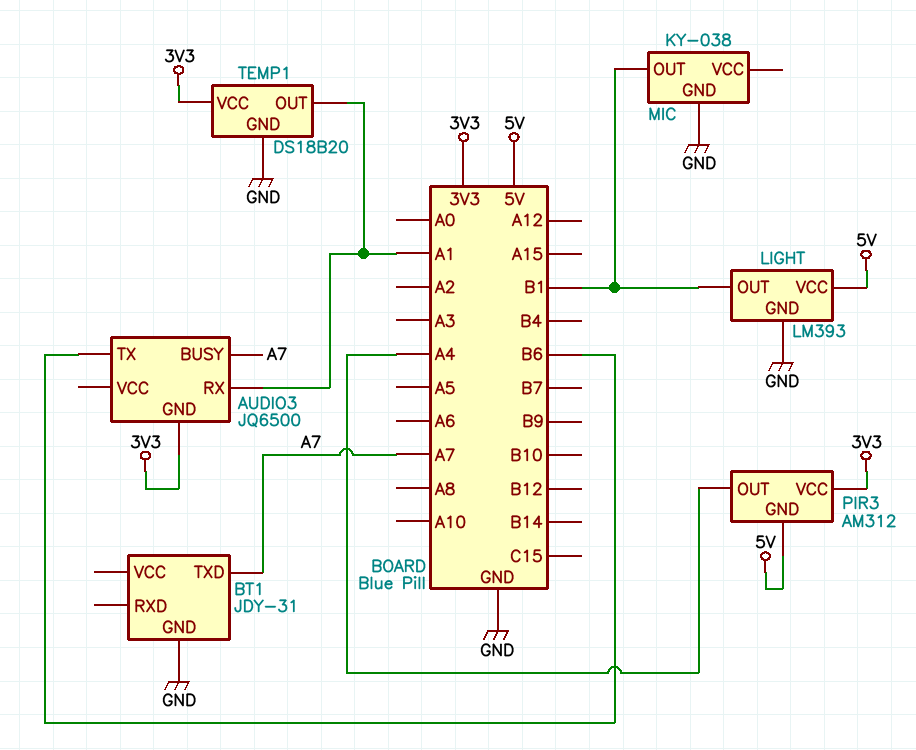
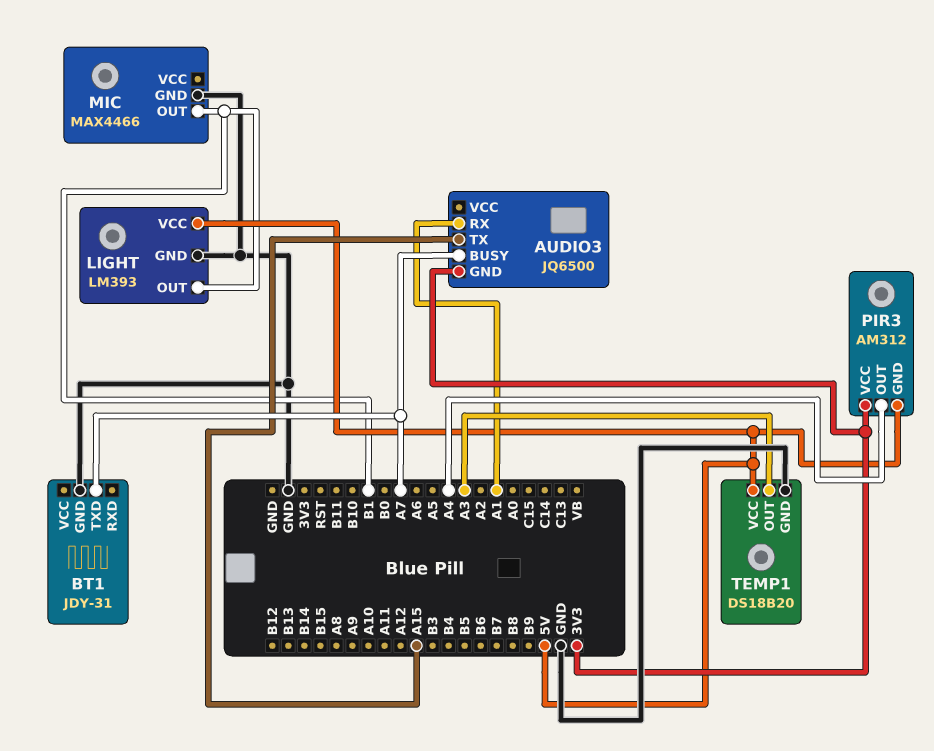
AUDIO3 pin TX: B6 -> A15
MIC: KY-038 -> MAX4466
TEMP1 pin OUT: A1 -> A3
TEMP1 pin VCC: 3V3 -> 5V

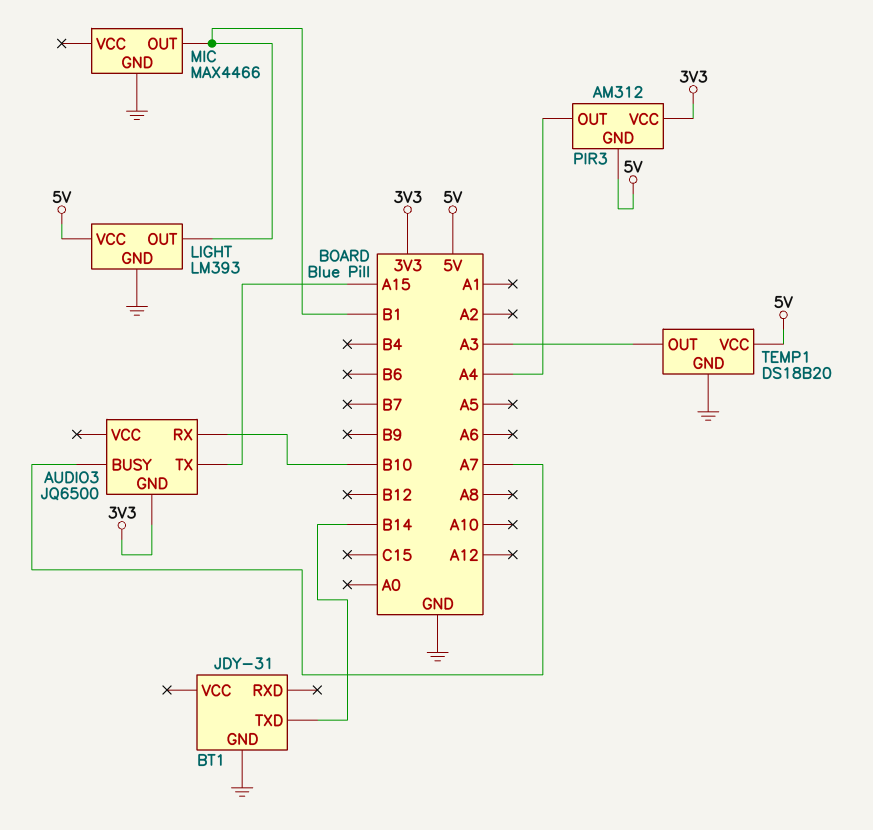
AUDIO3 pin RX: A1 -> B10
BT1 pin TXD: A7 -> B14

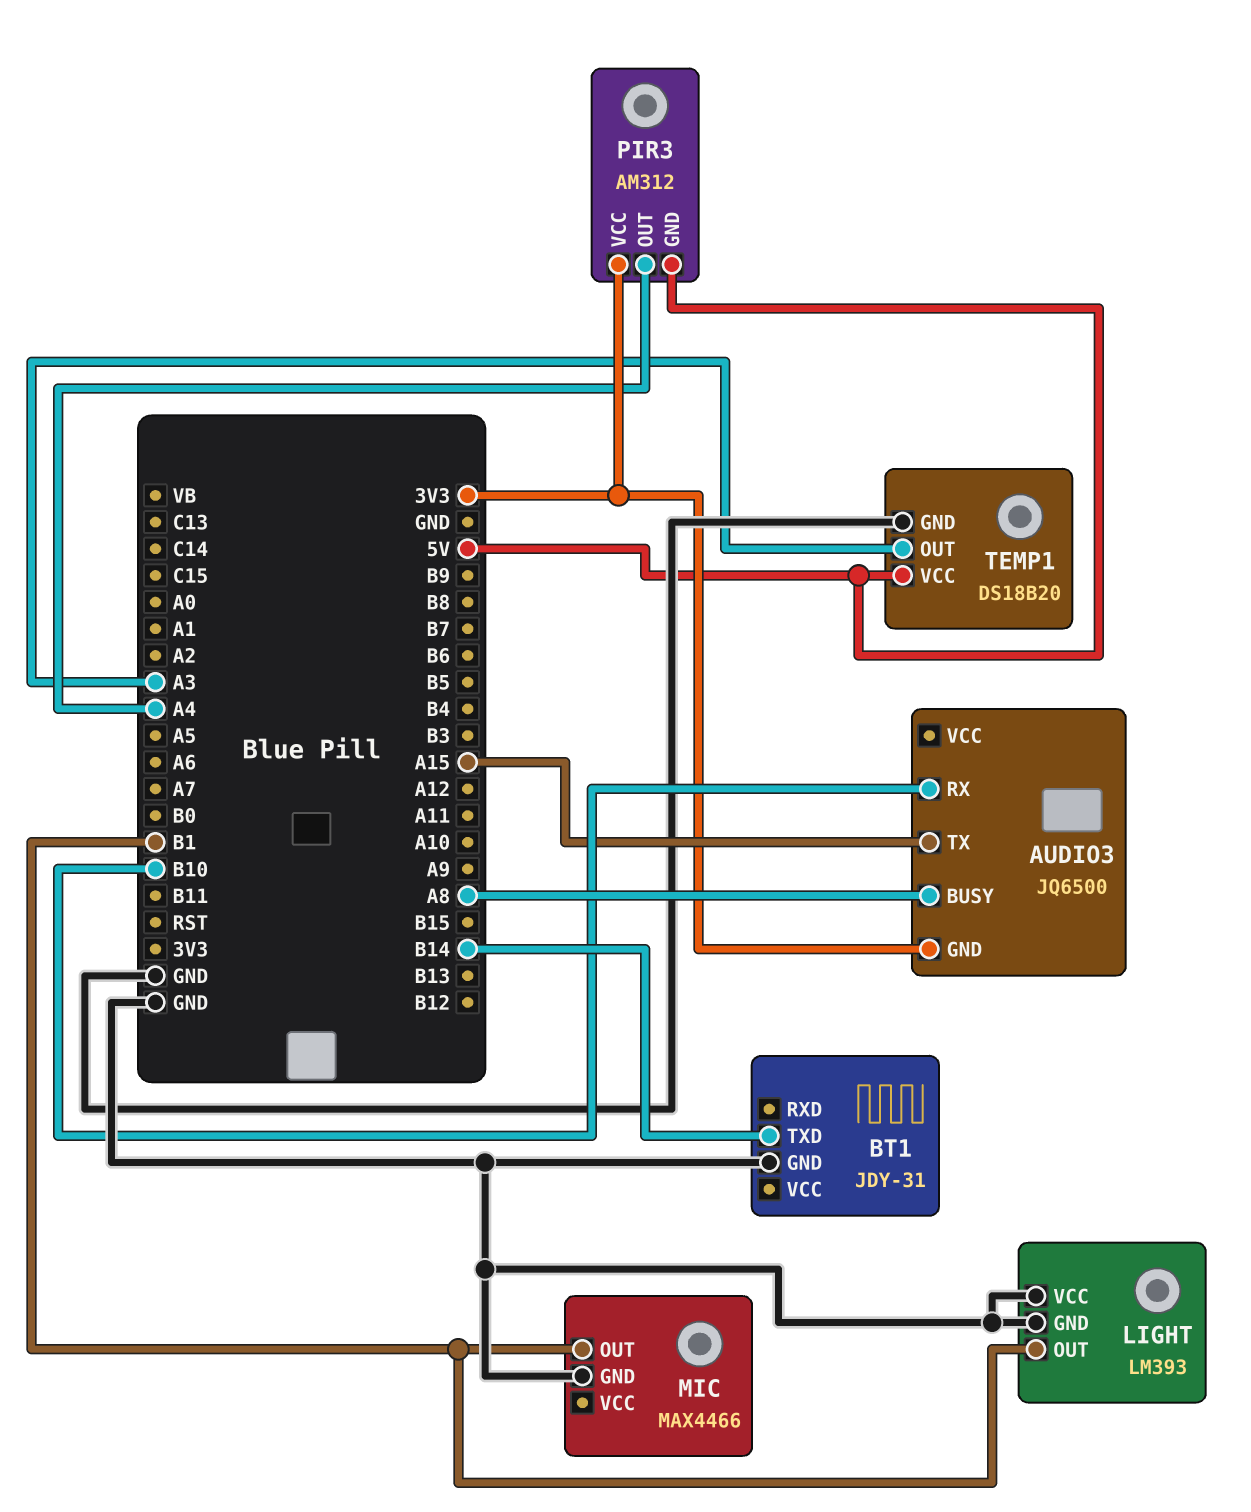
AUDIO3 pin BUSY: A7 -> A8
LIGHT pin VCC: 5V -> GND

